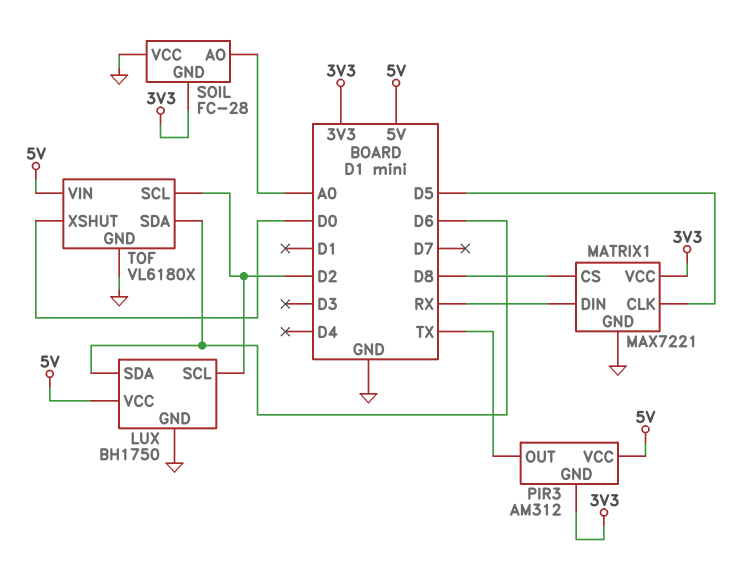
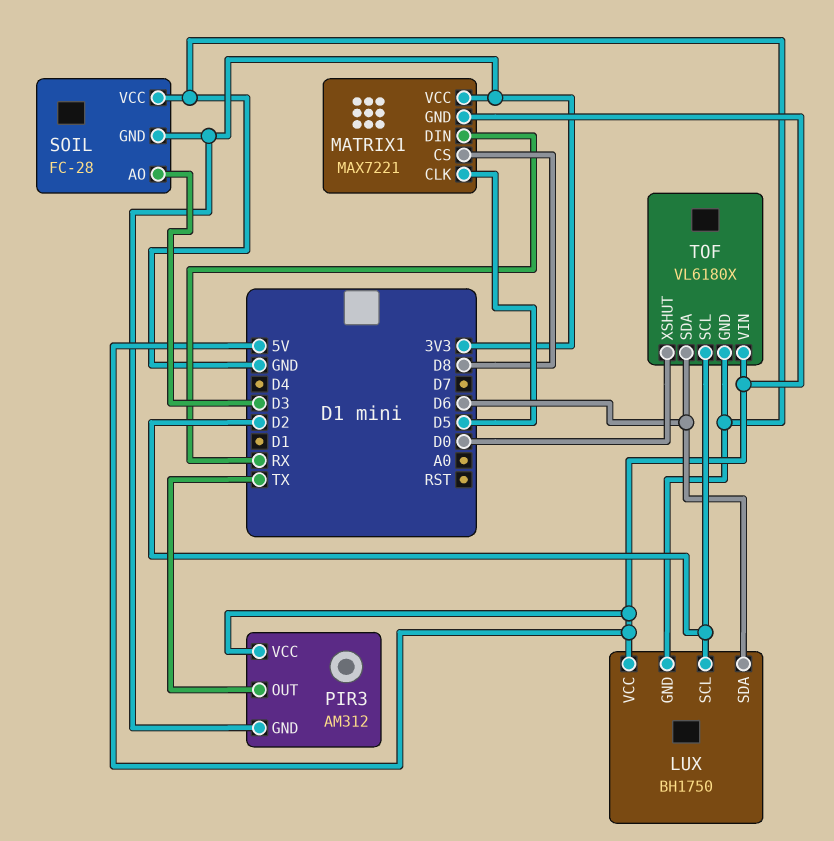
MATRIX1 pin GND: GND -> 5V
SOIL pin AO: A0 -> D3

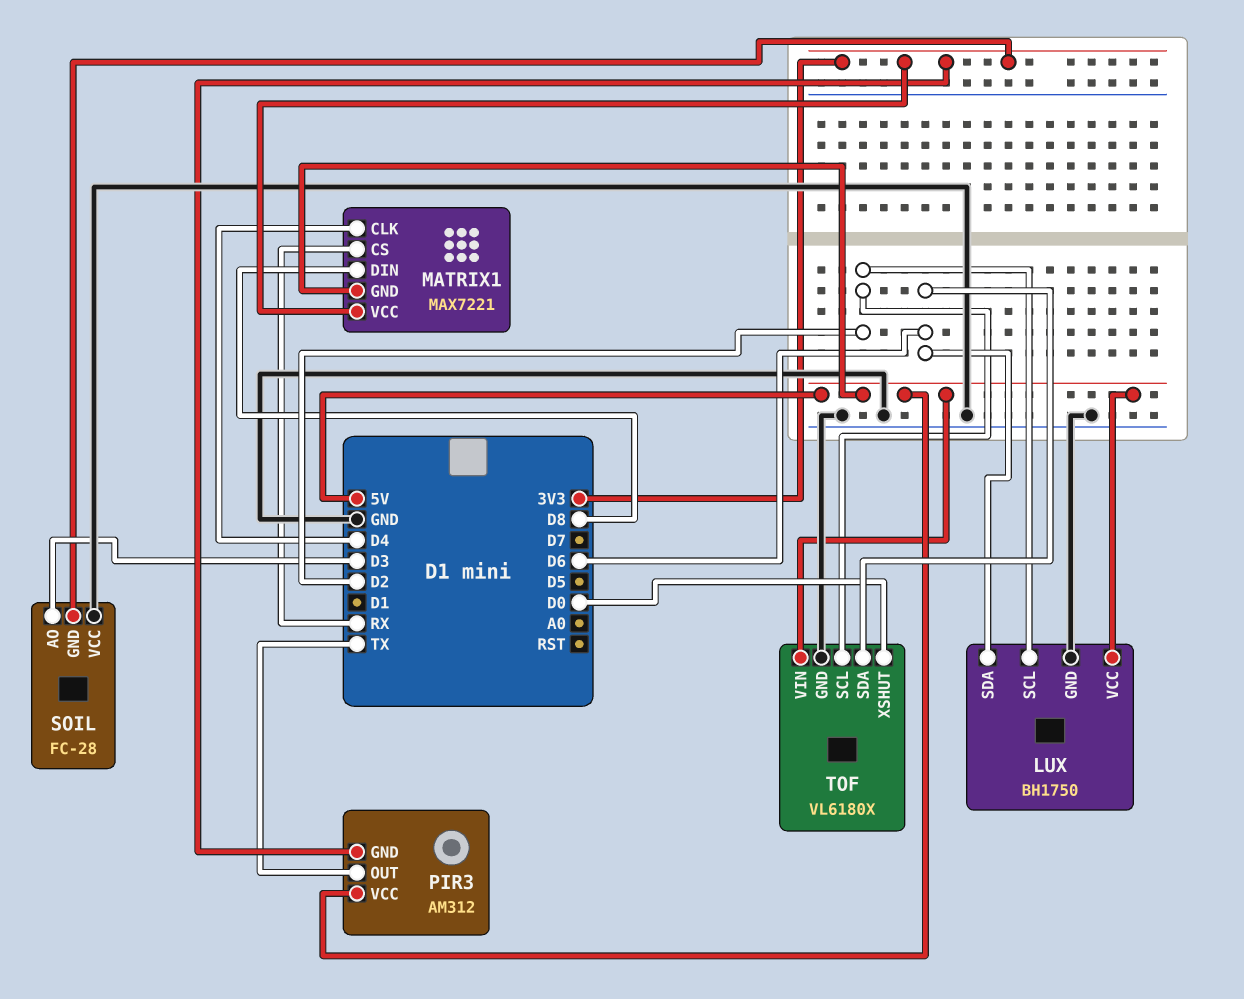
MATRIX1 pin CLK: D5 -> D4
MATRIX1 pin CS: D8 -> RX
MATRIX1 pin DIN: RX -> D8

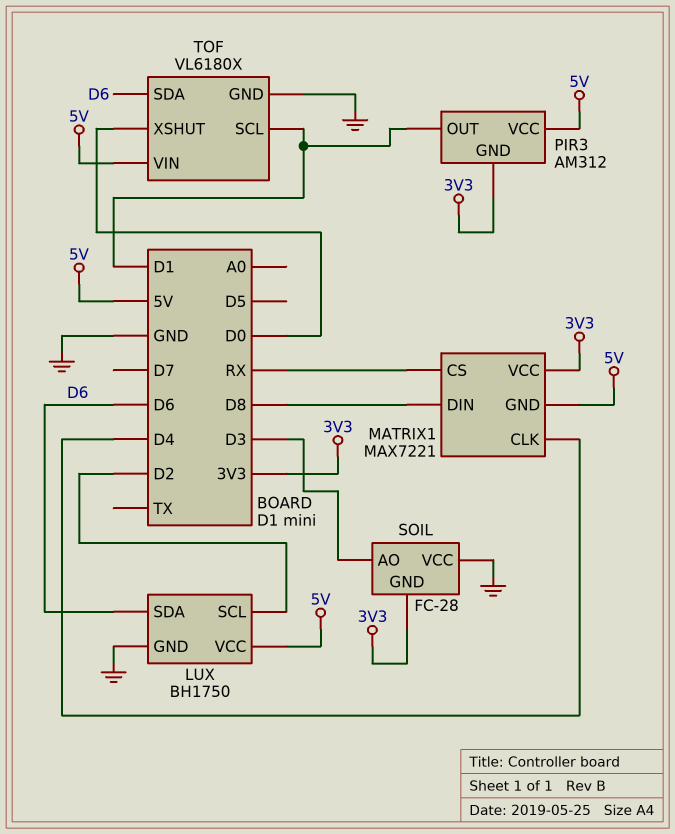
PIR3 pin OUT: TX -> D1
TOF pin SCL: D2 -> D1

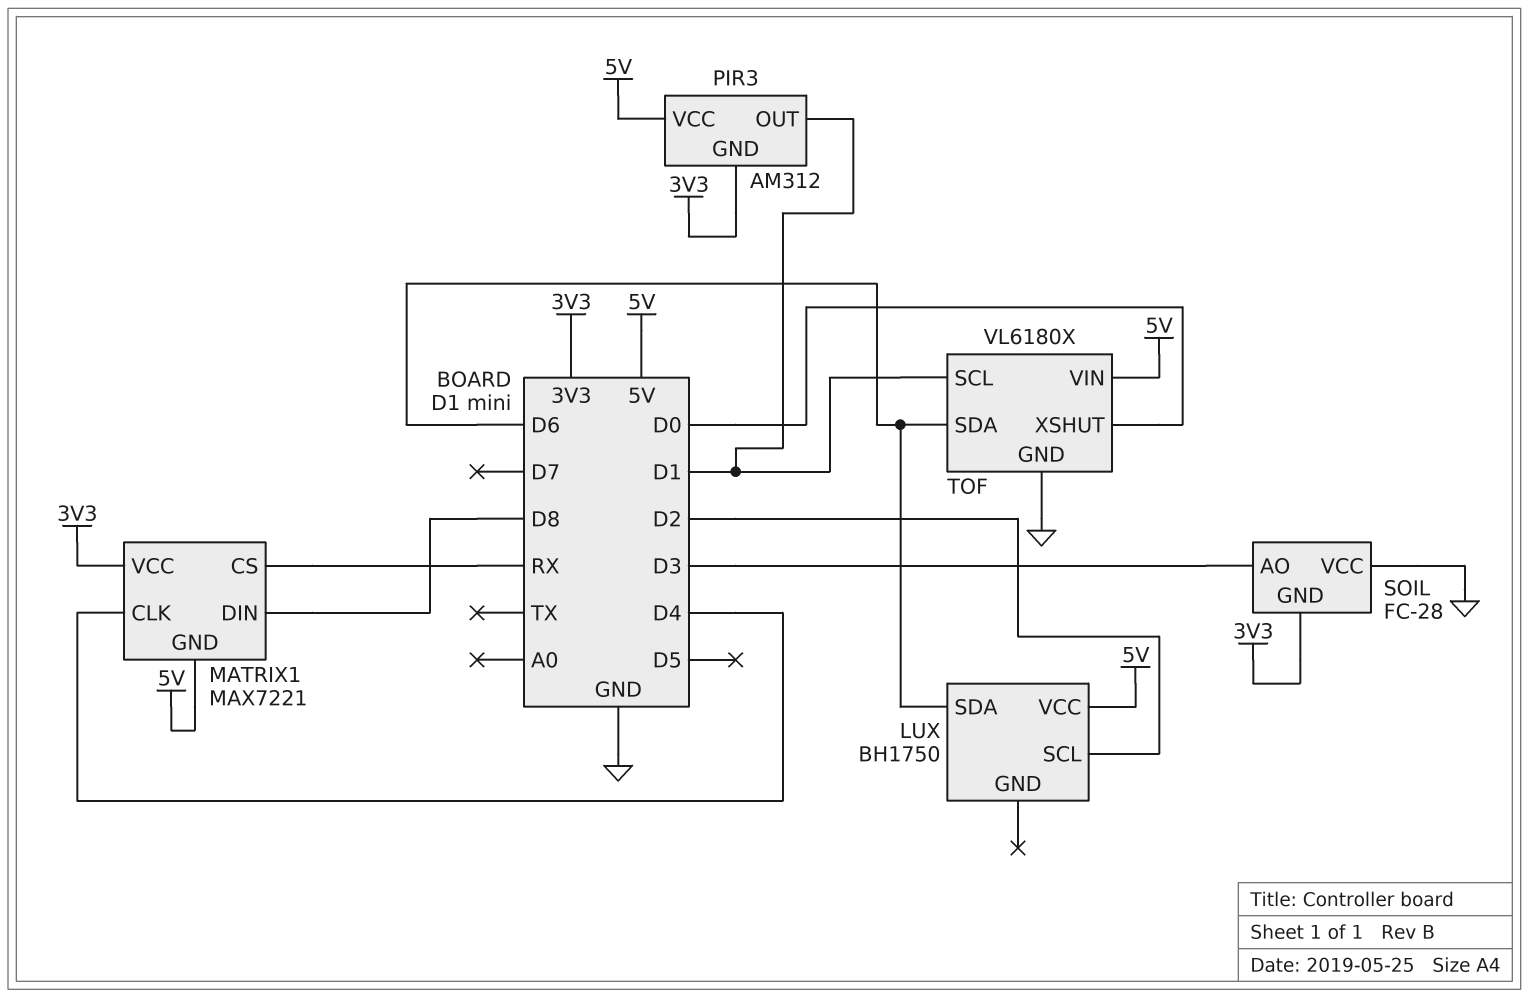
LUX pin GND: GND -> none

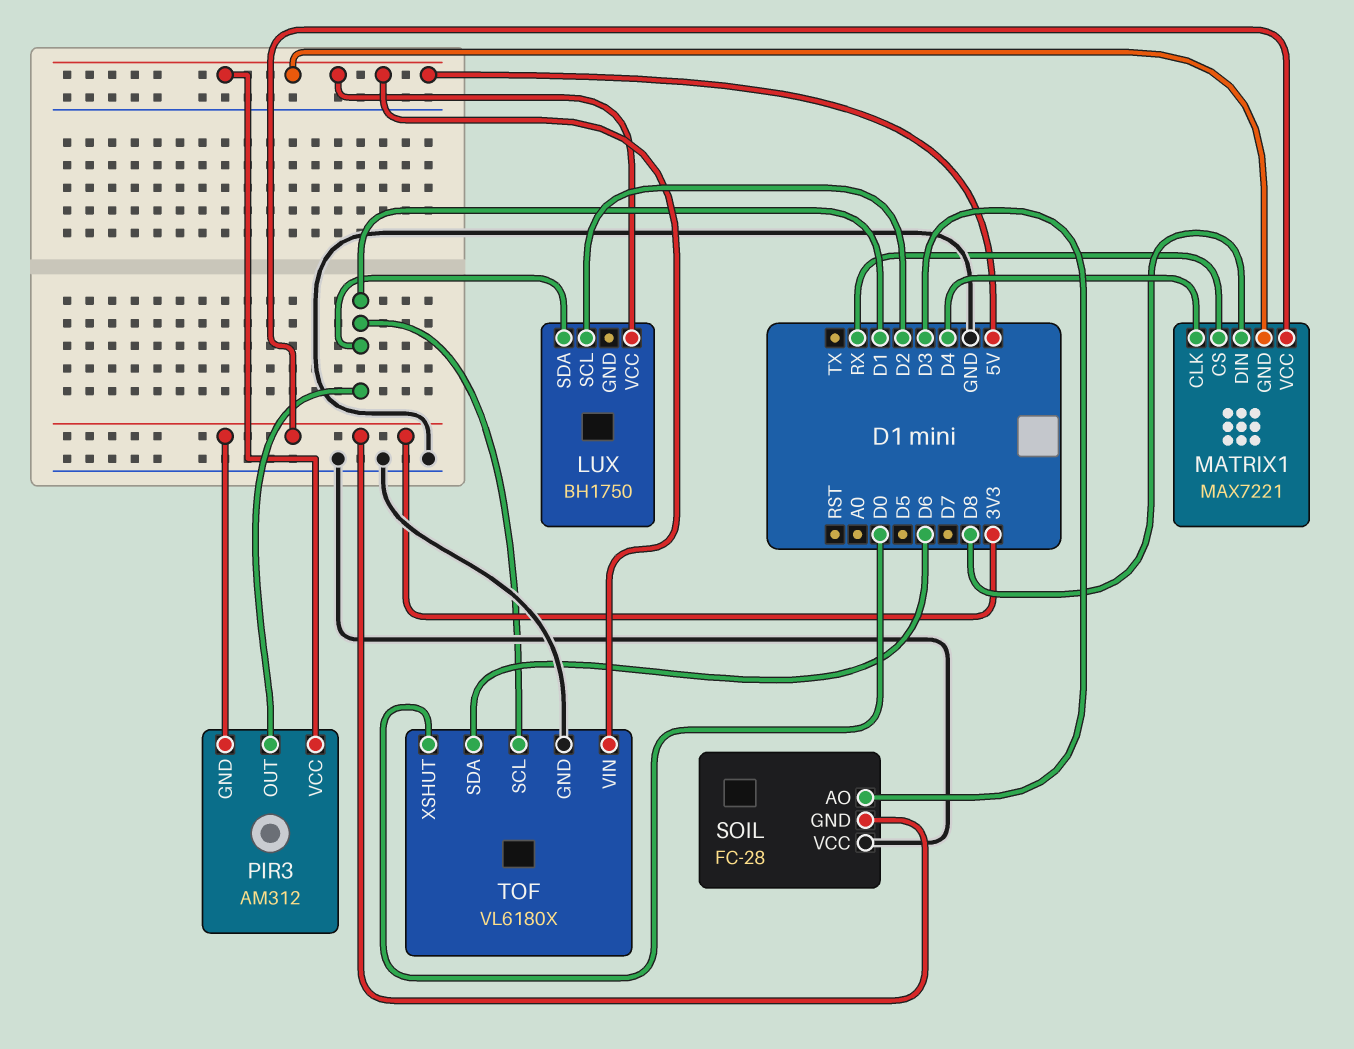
LUX pin SDA: D6 -> D1

